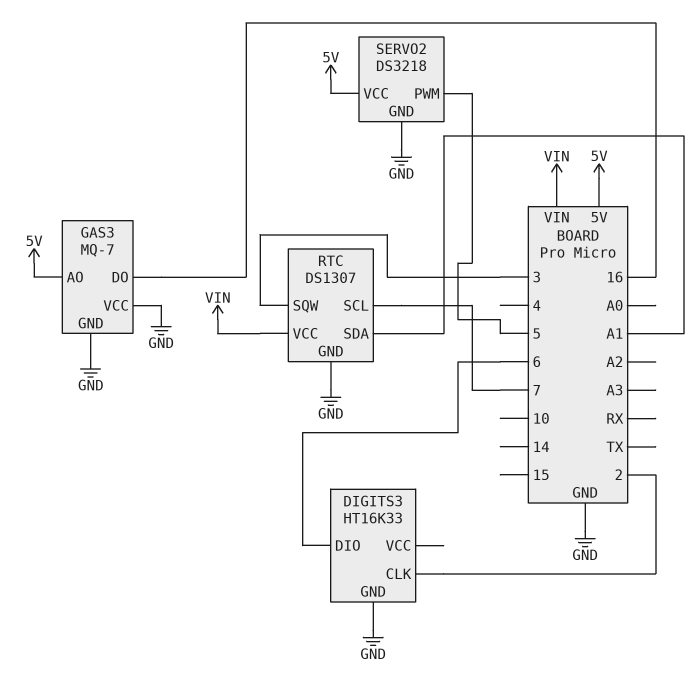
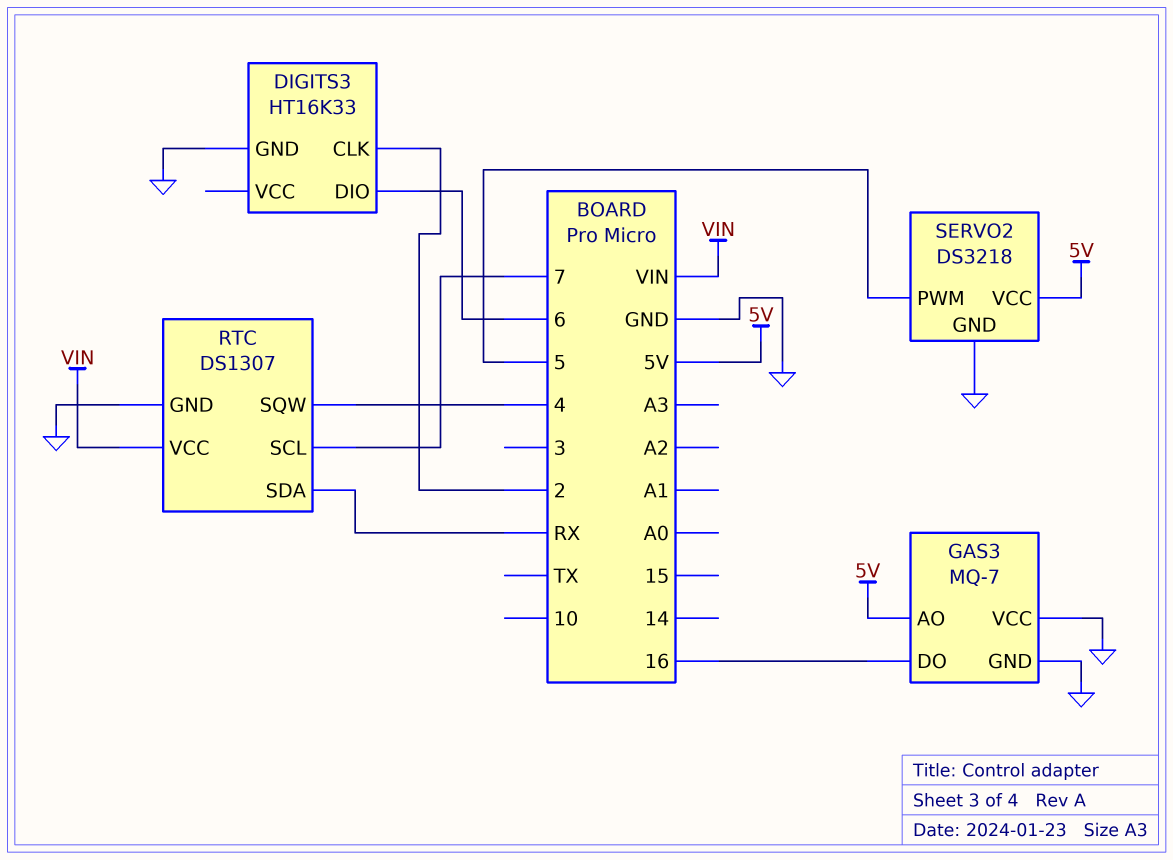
RTC pin SDA: A1 -> RX
RTC pin SQW: 3 -> 4

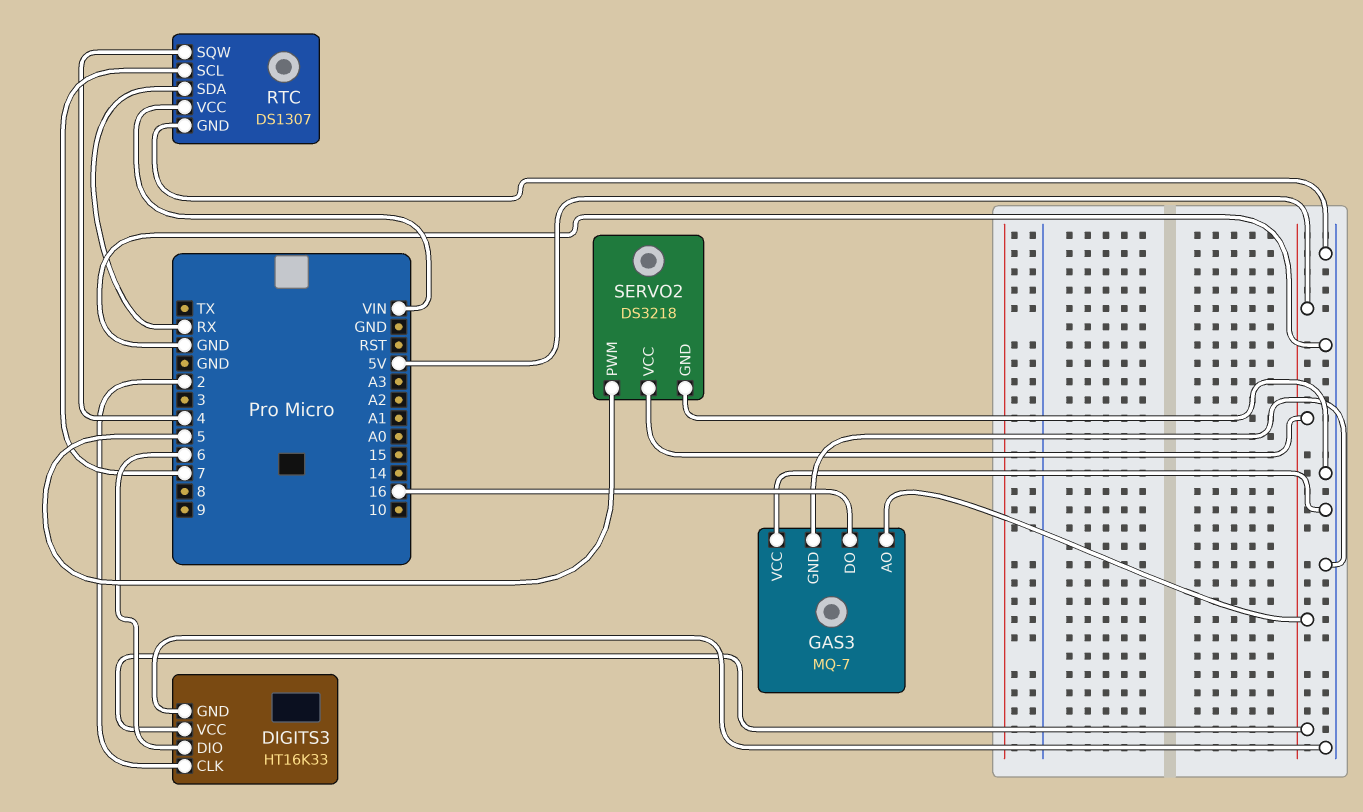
DIGITS3 pin VCC: none -> 5V

